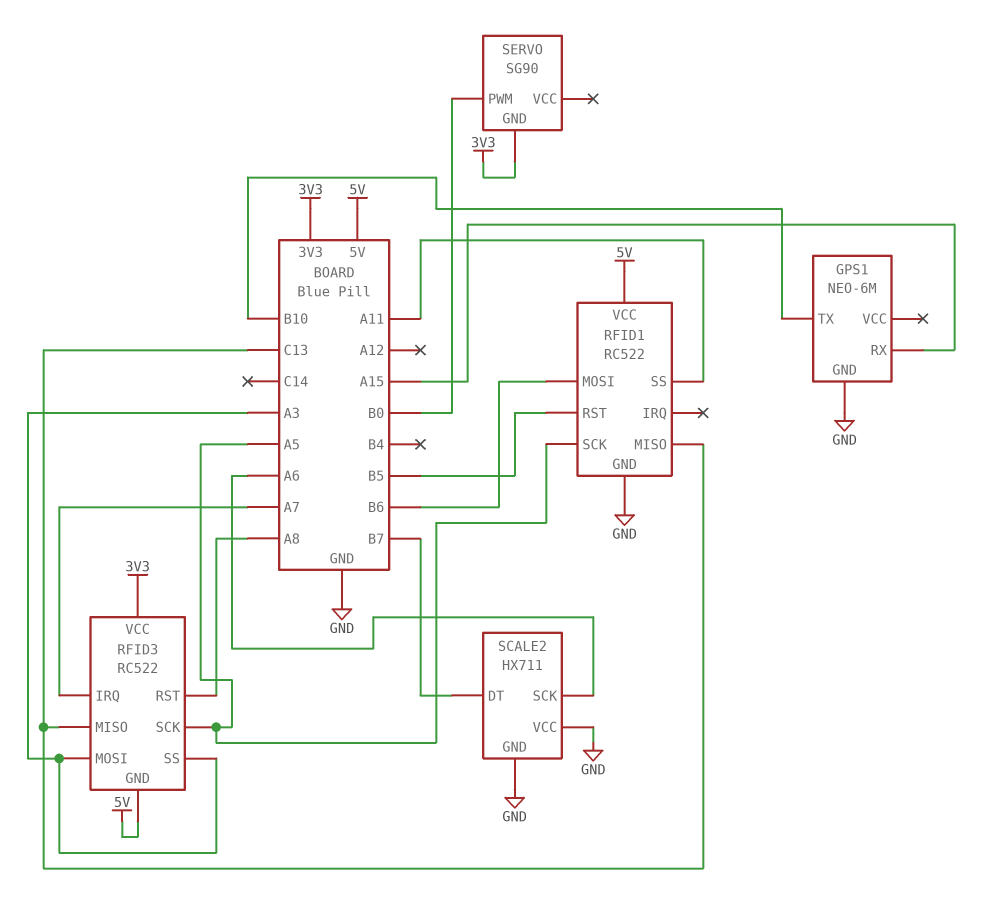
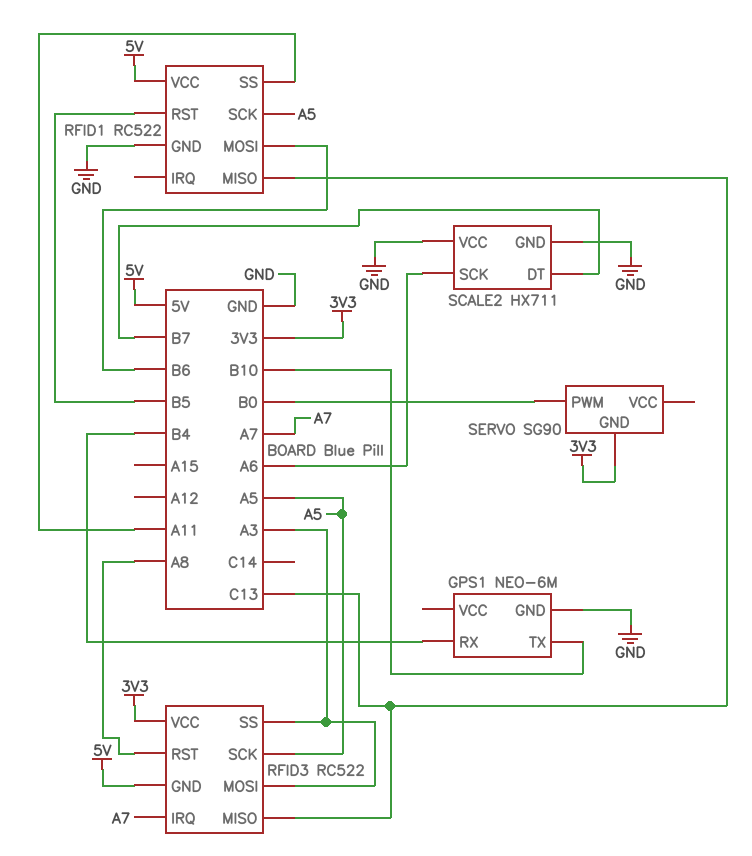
GPS1 pin RX: A15 -> B4

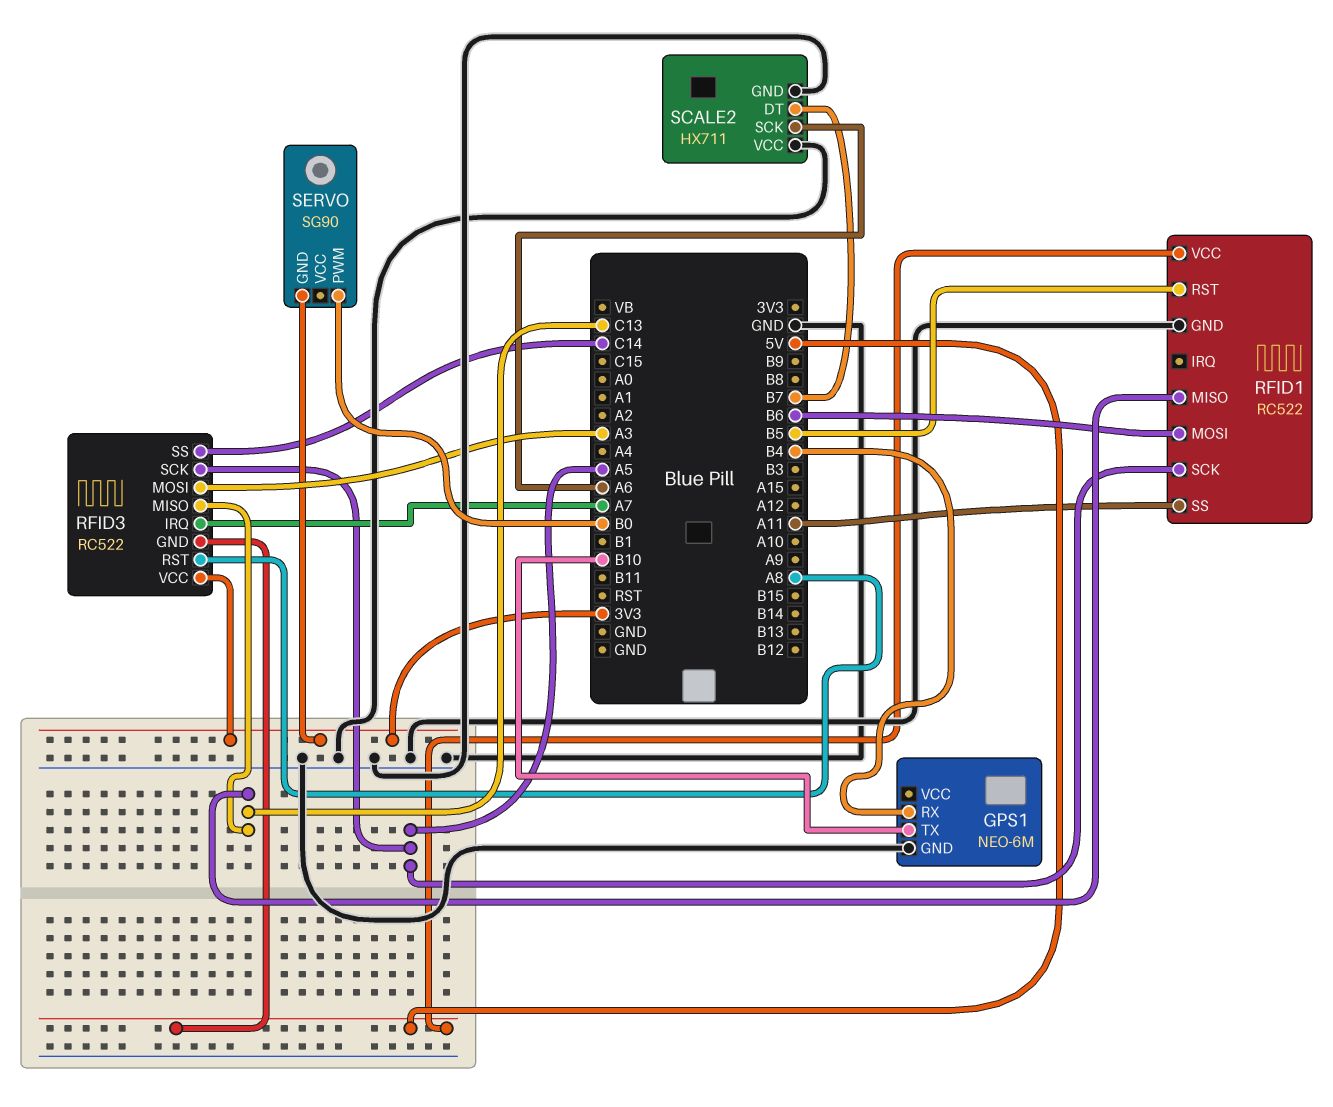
RFID3 pin SS: A3 -> C14

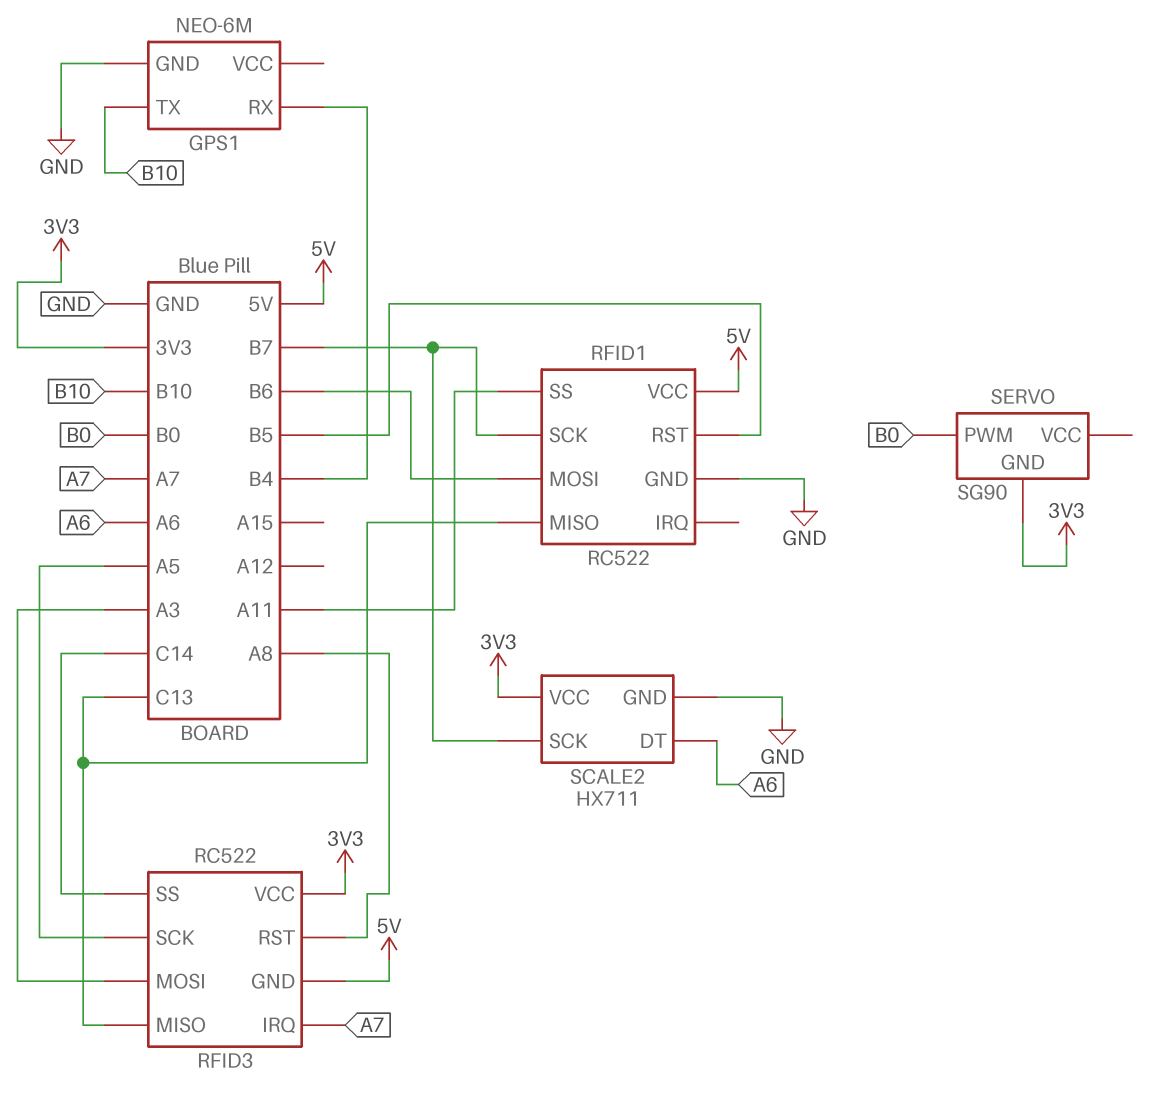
RFID1 pin SCK: A5 -> B7
SCALE2 pin DT: B7 -> A6
SCALE2 pin SCK: A6 -> B7
SCALE2 pin VCC: GND -> 3V3

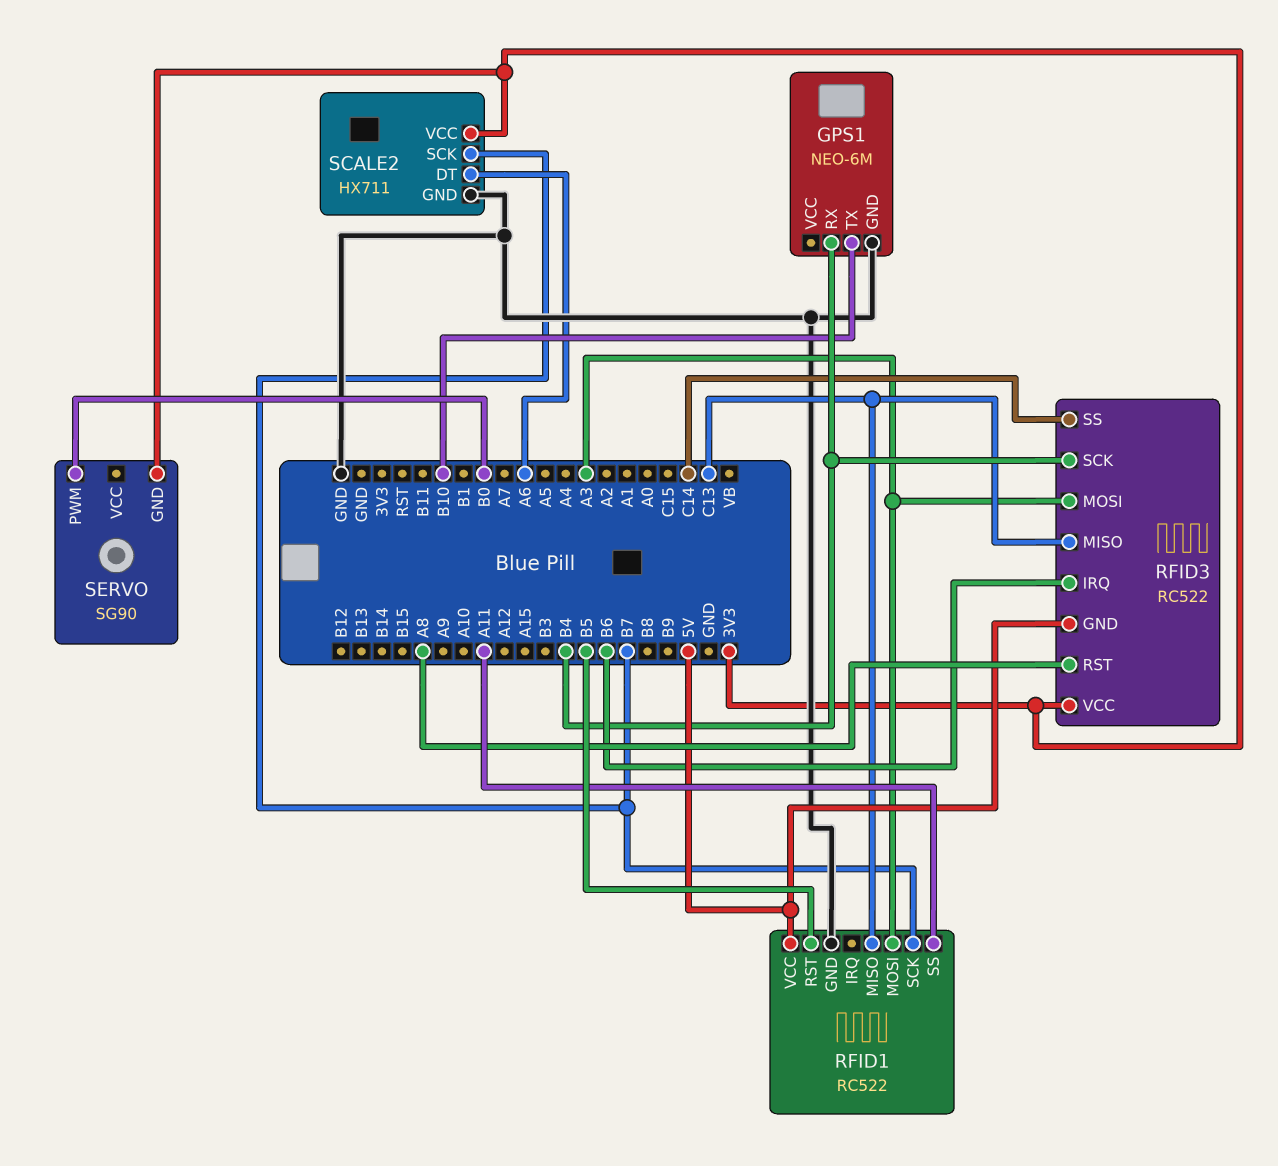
RFID1 pin MOSI: B6 -> A3
RFID3 pin IRQ: A7 -> B6
RFID3 pin SCK: A5 -> B4

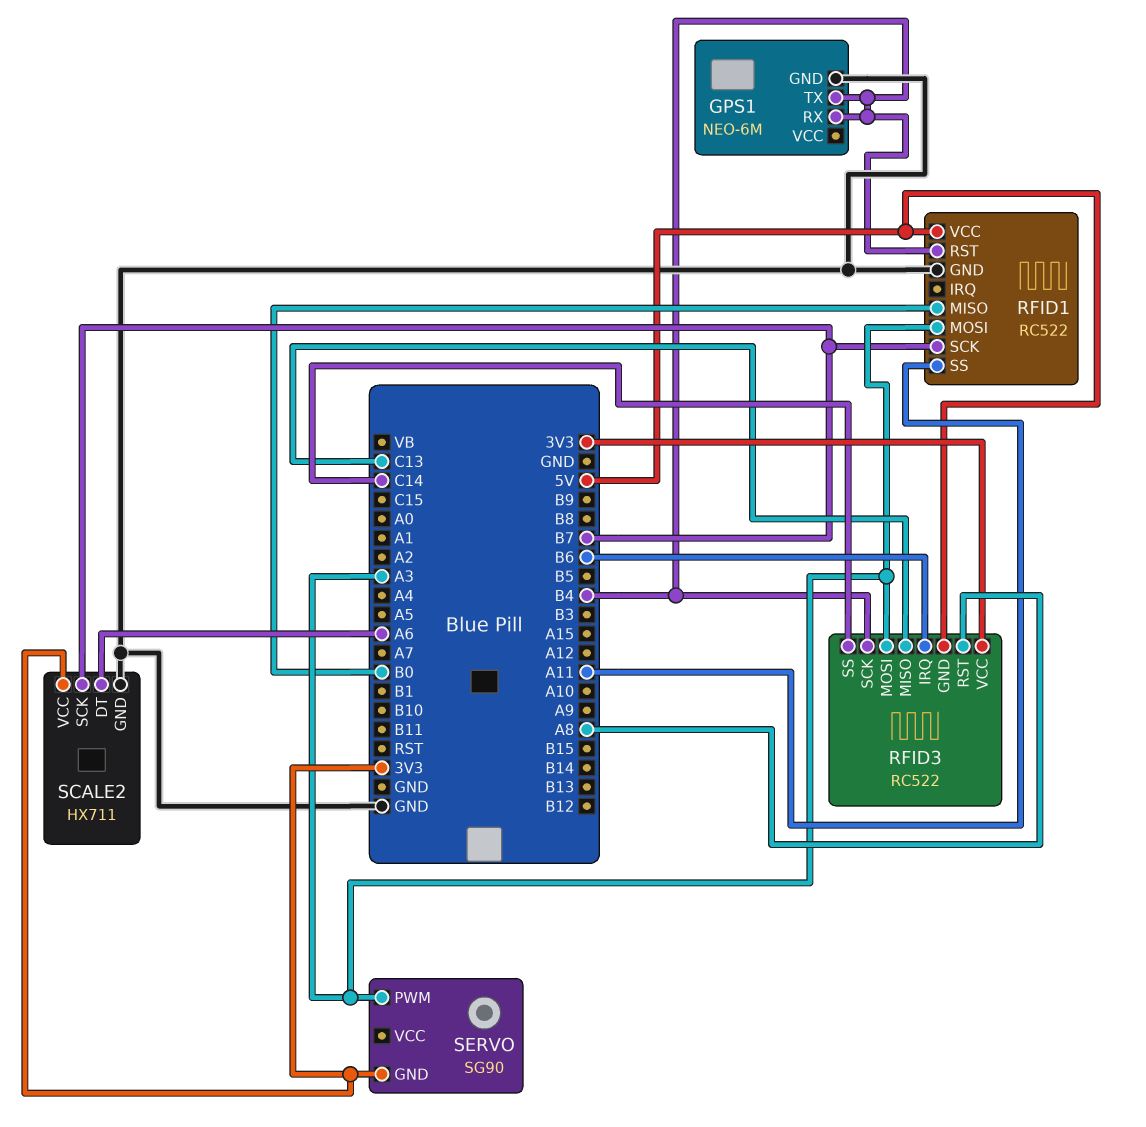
GPS1 pin TX: B10 -> B4
RFID1 pin MISO: C13 -> B0
RFID1 pin RST: B5 -> B4
SERVO pin PWM: B0 -> A3

